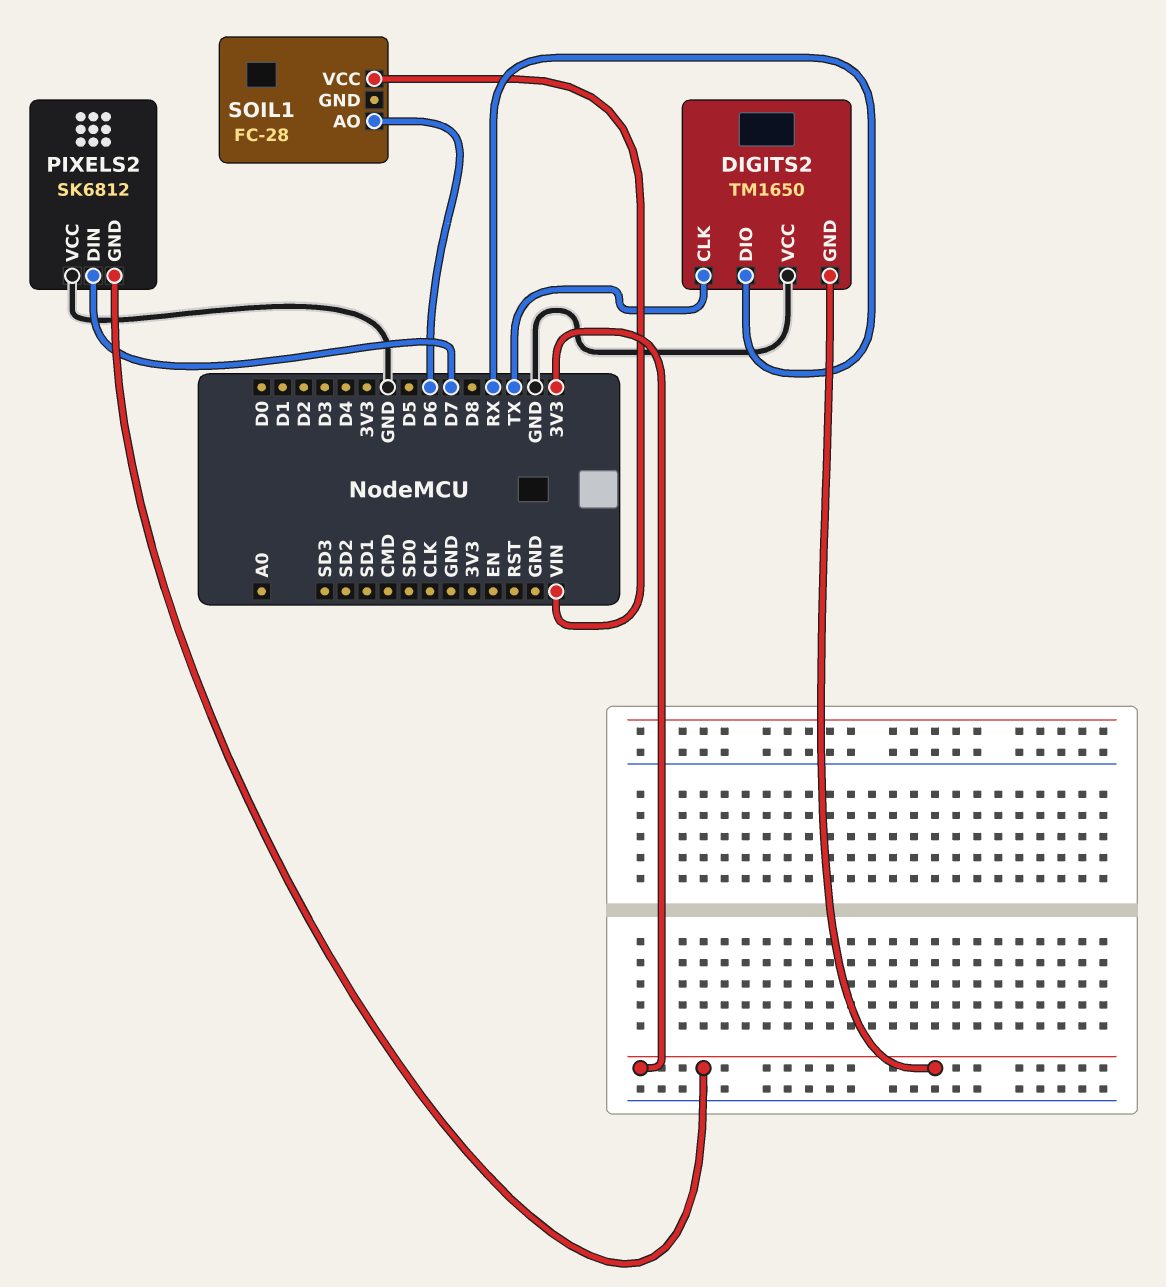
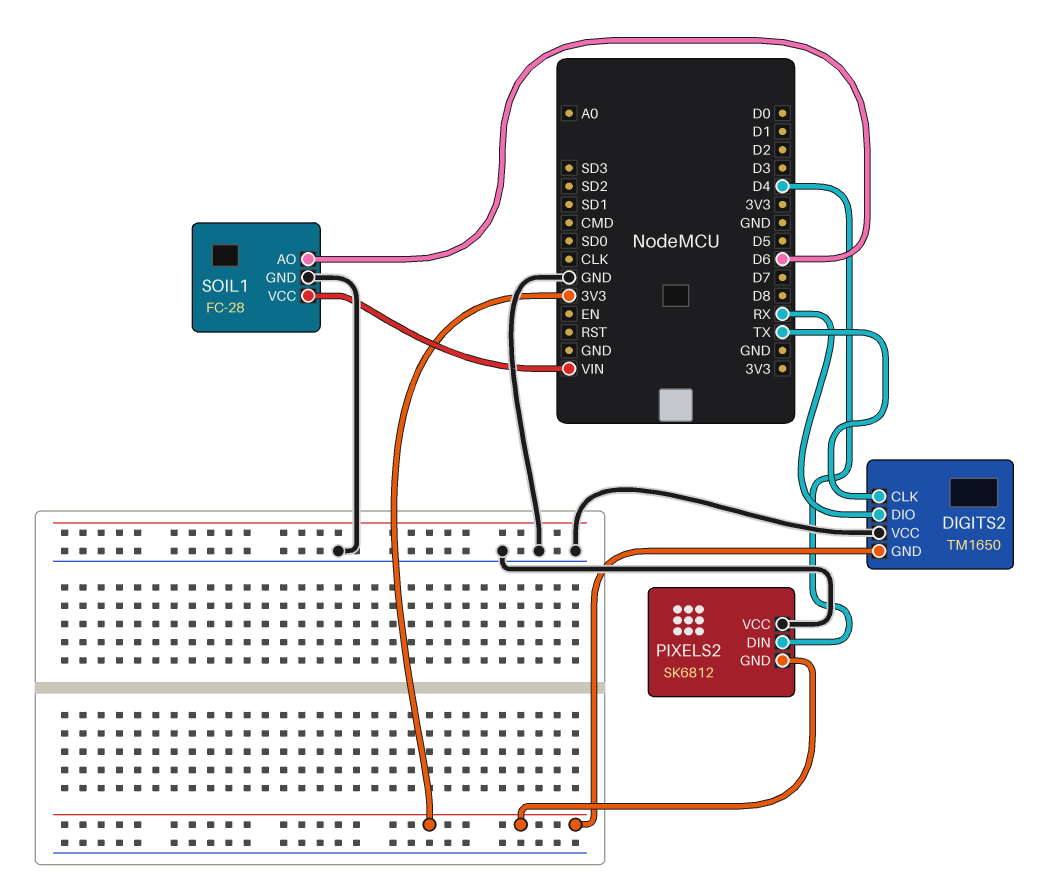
PIXELS2 pin DIN: D7 -> D4
SOIL1 pin GND: none -> GND

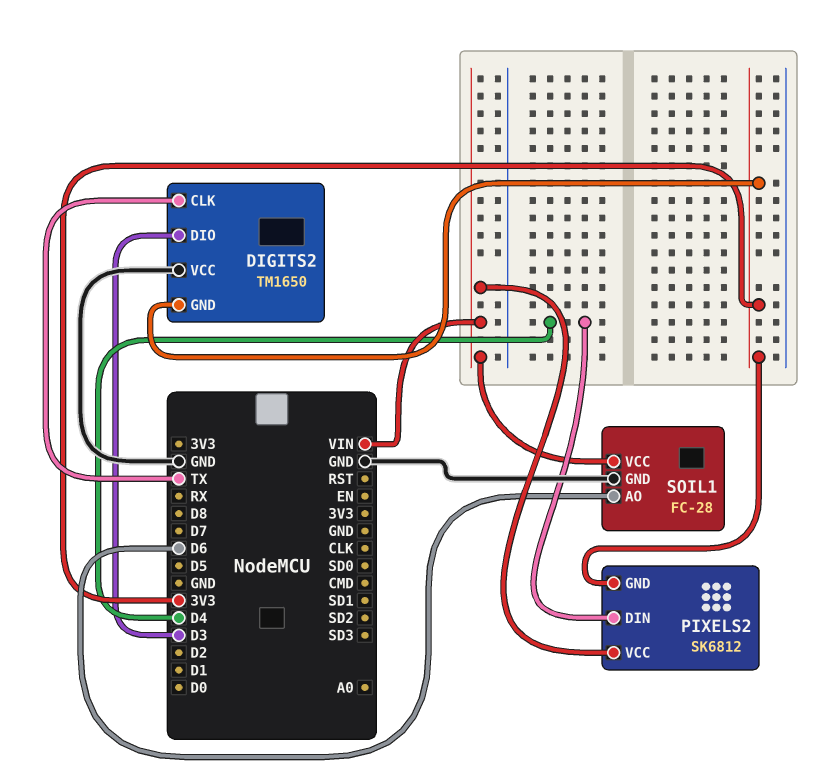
DIGITS2 pin DIO: RX -> D3
PIXELS2 pin VCC: GND -> VIN

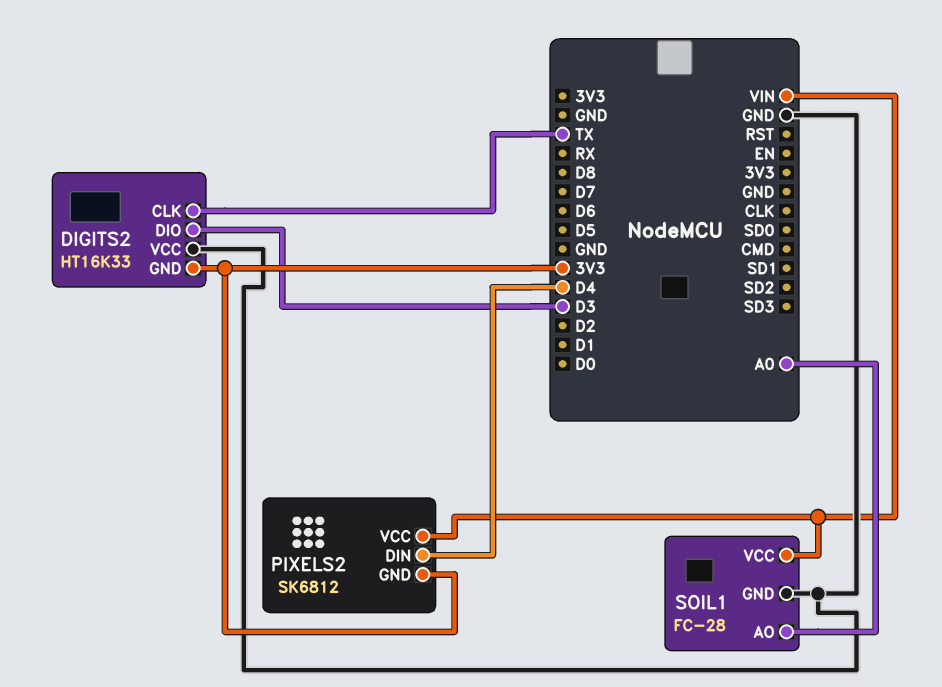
DIGITS2: TM1650 -> HT16K33
SOIL1 pin AO: D6 -> A0

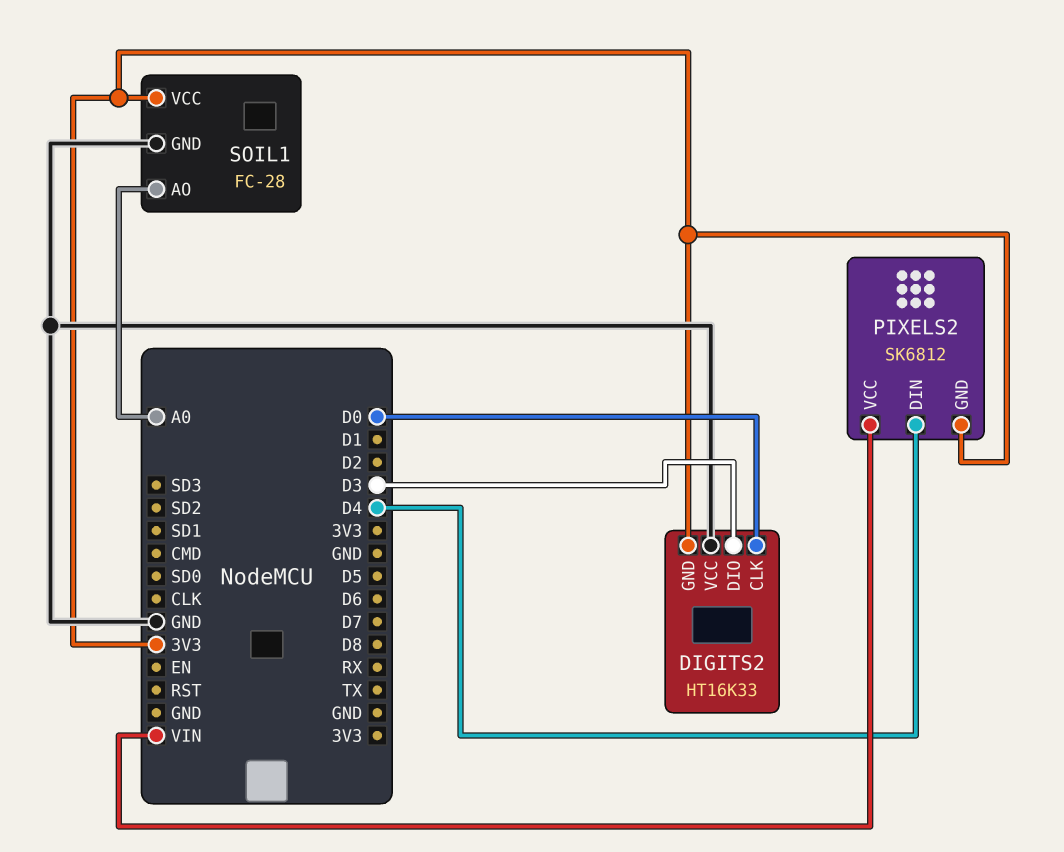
DIGITS2 pin CLK: TX -> D0
SOIL1 pin VCC: VIN -> 3V3

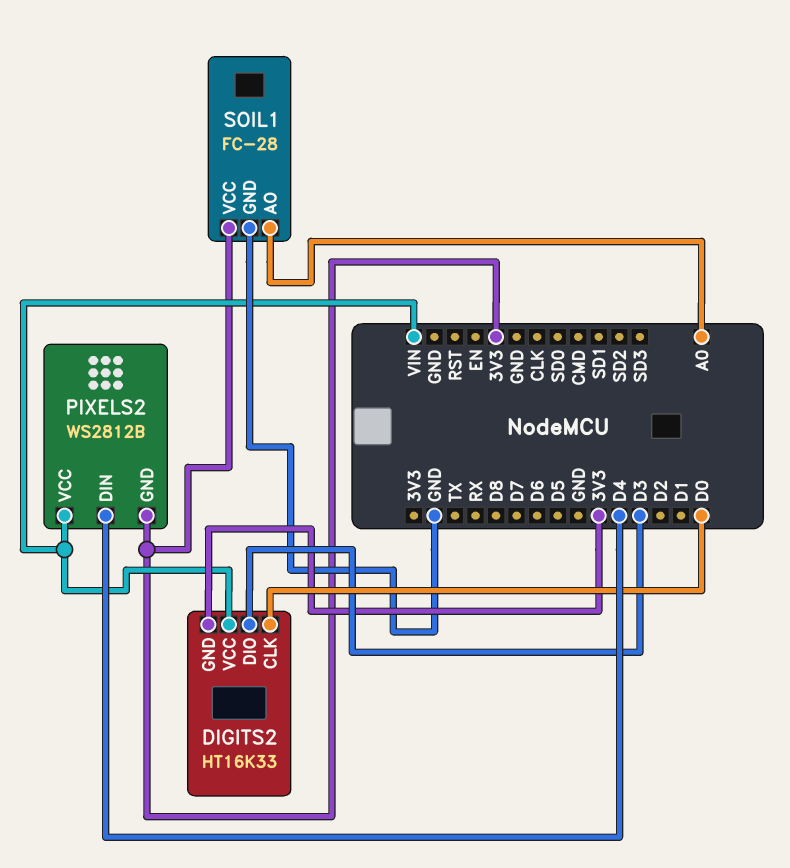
DIGITS2 pin VCC: GND -> VIN
PIXELS2: SK6812 -> WS2812B

